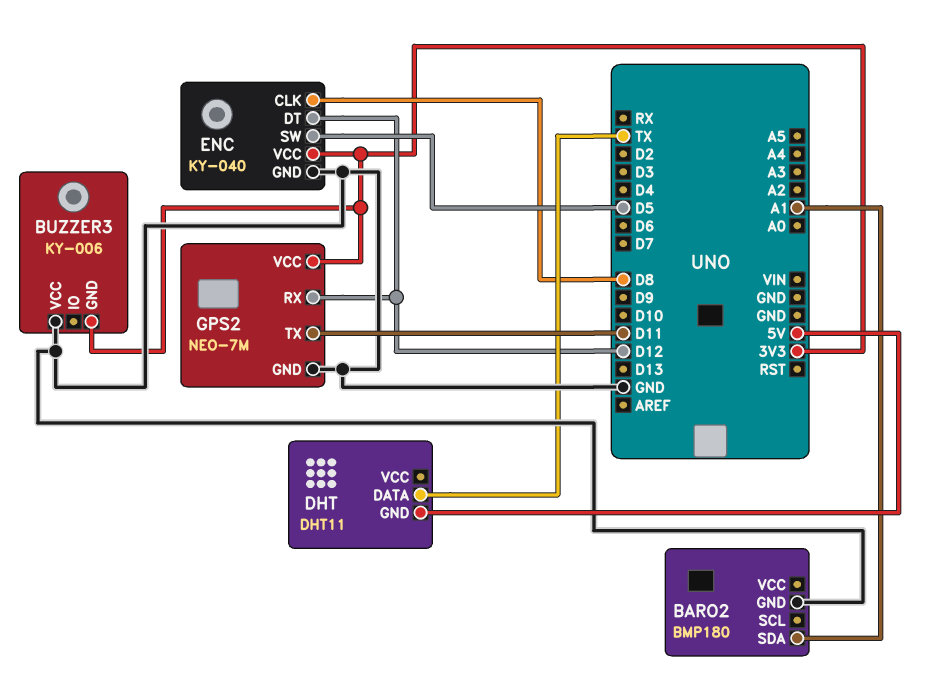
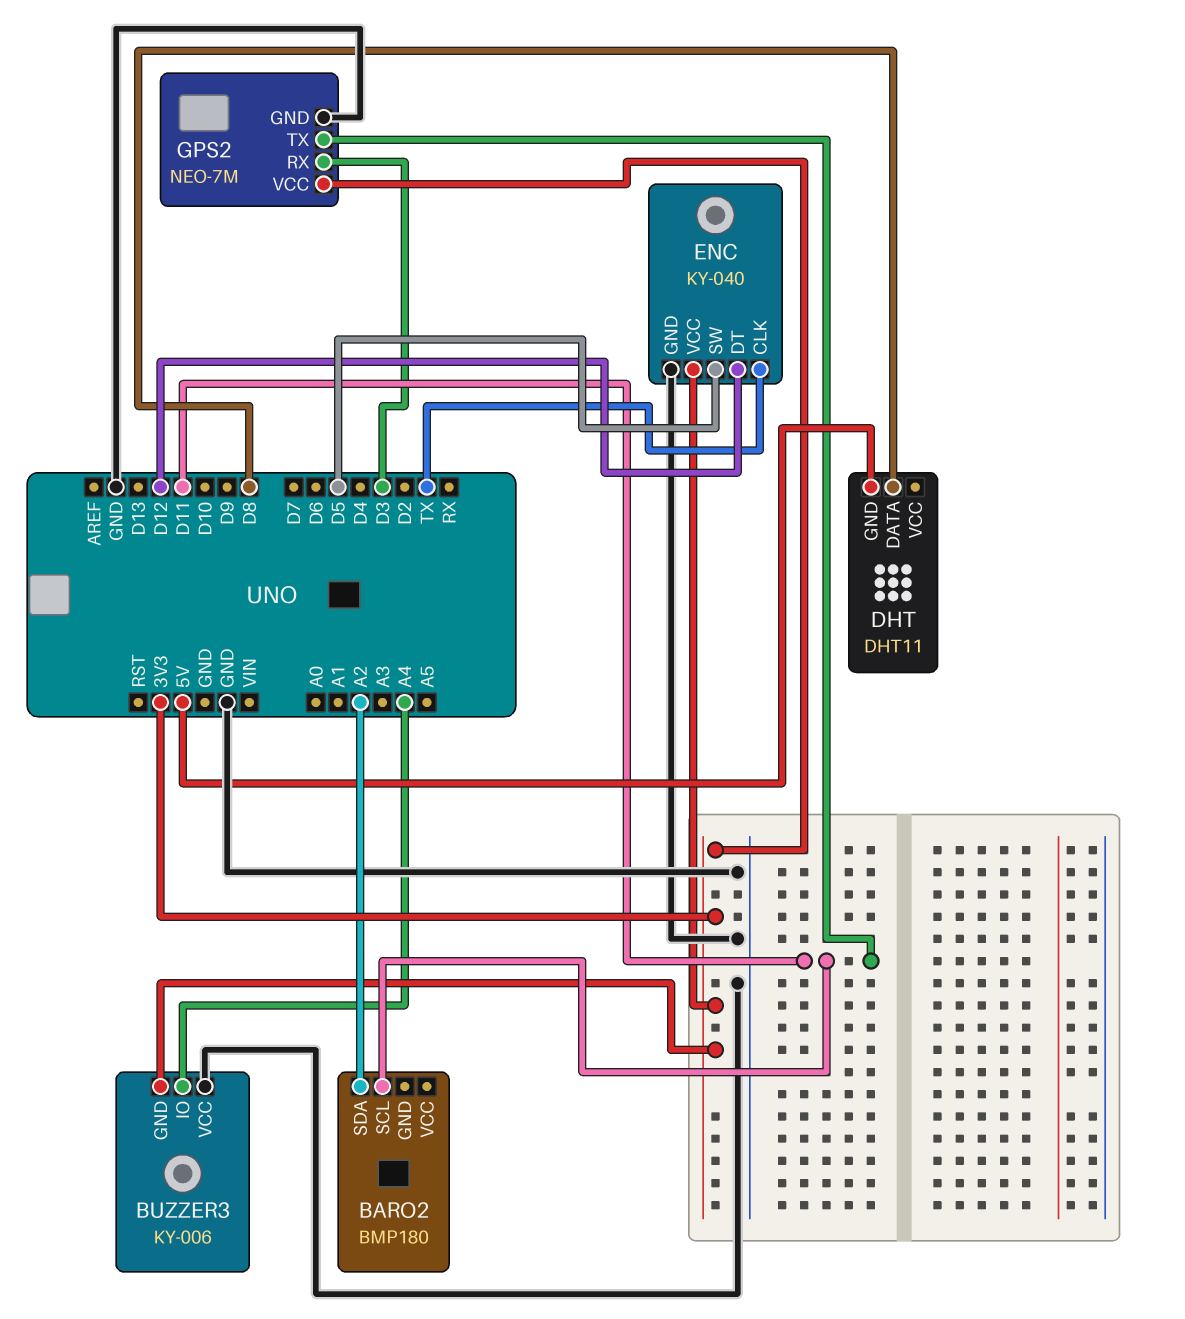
BARO2 pin GND: GND -> none
BARO2 pin SCL: none -> D11
BARO2 pin SDA: A1 -> A2
BUZZER3 pin IO: none -> A4
DHT pin DATA: TX -> D8
ENC pin CLK: D8 -> TX
GPS2 pin RX: D12 -> D3

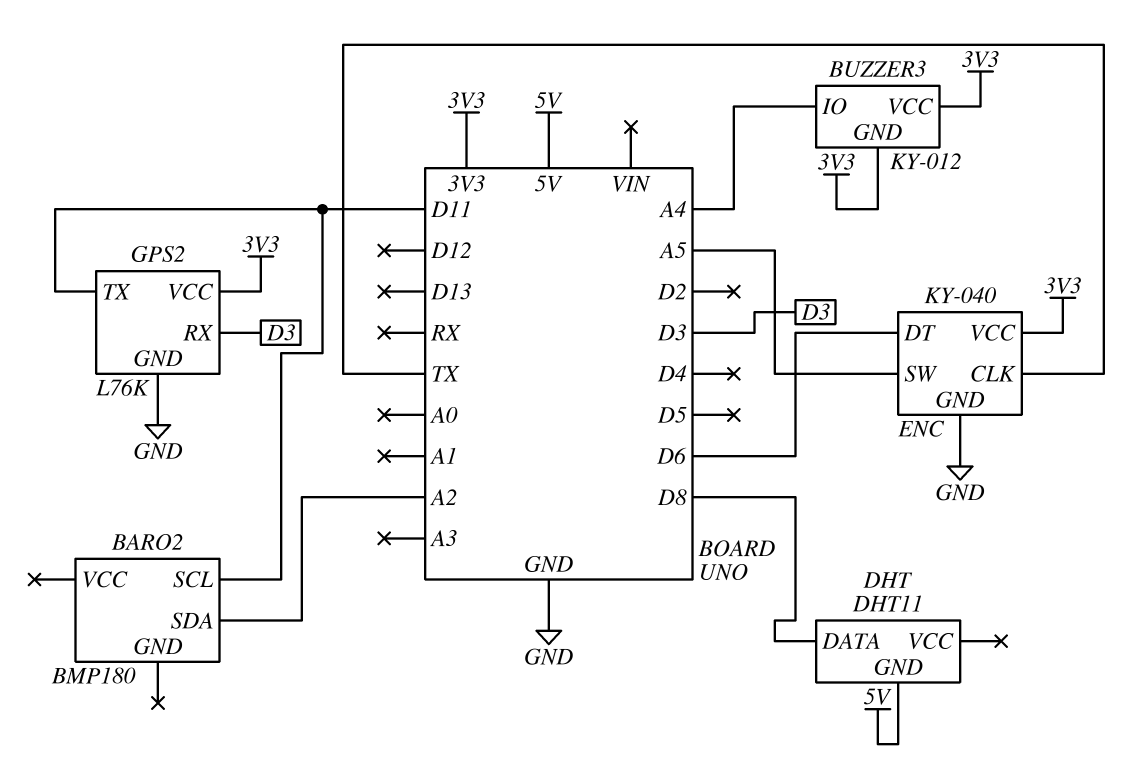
BUZZER3: KY-006 -> KY-012
BUZZER3 pin VCC: GND -> 3V3
ENC pin DT: D12 -> D6
ENC pin SW: D5 -> A5
GPS2: NEO-7M -> L76K

